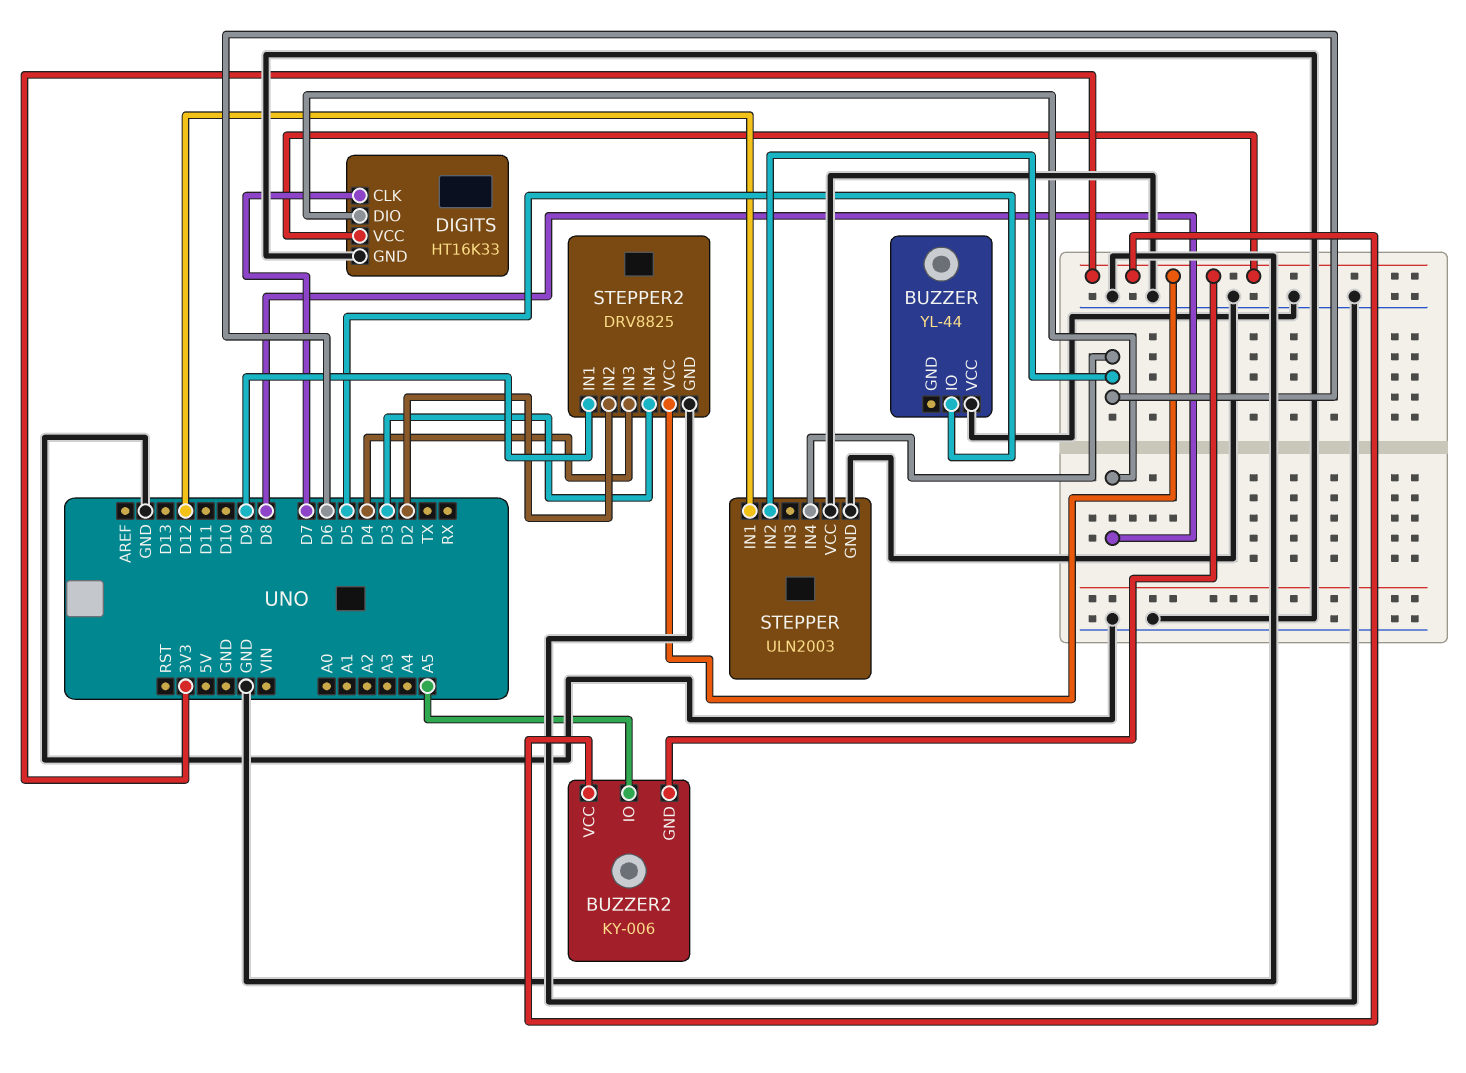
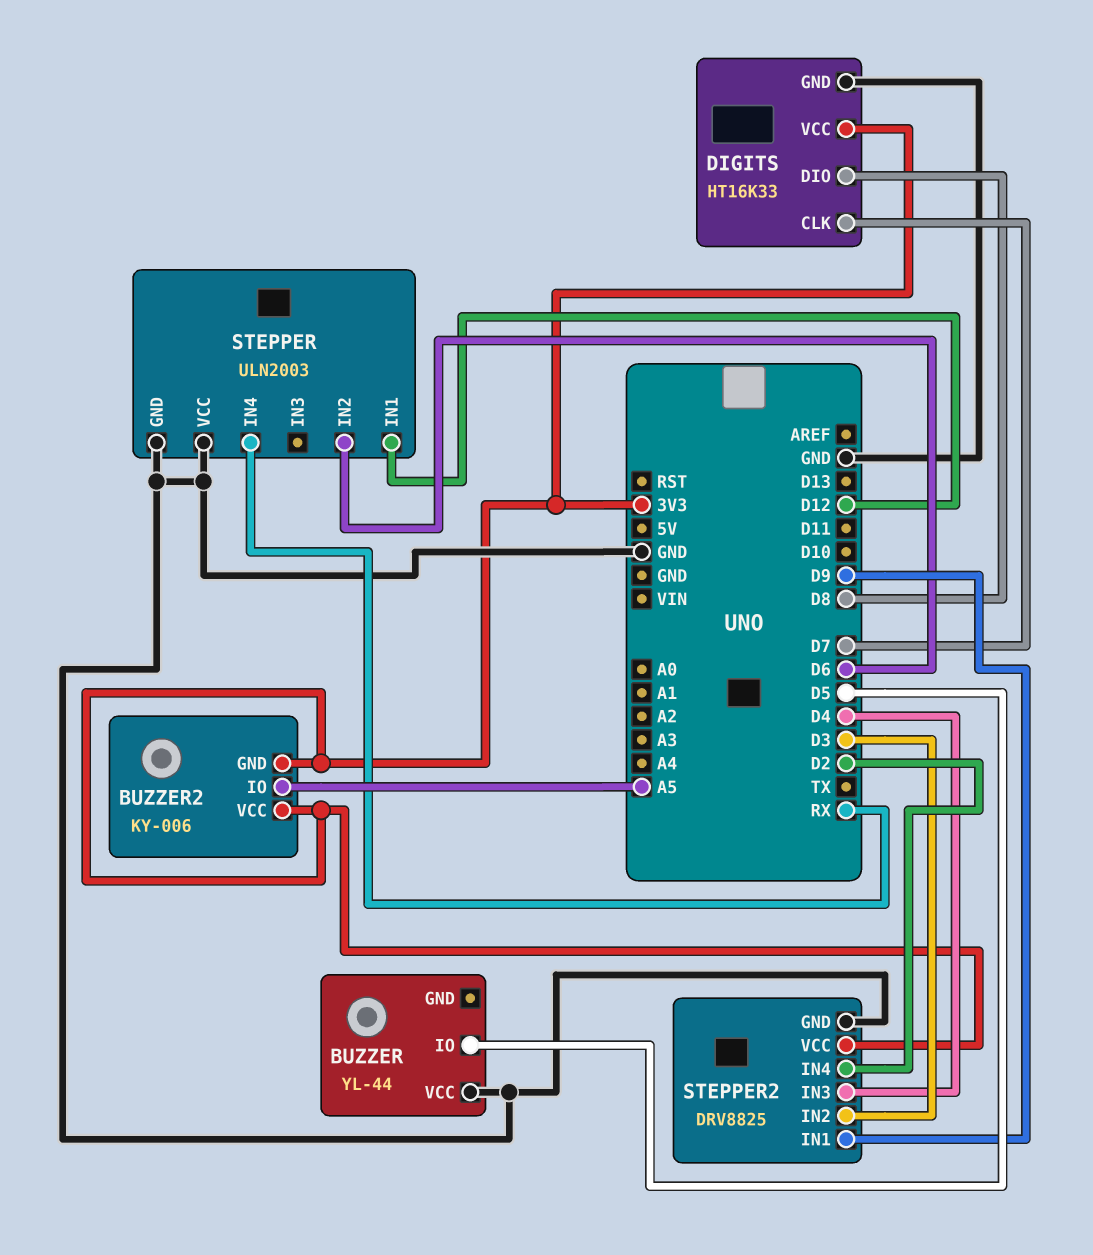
STEPPER pin IN4: D6 -> RX
STEPPER2 pin IN2: D2 -> D3
STEPPER2 pin IN4: D3 -> D2

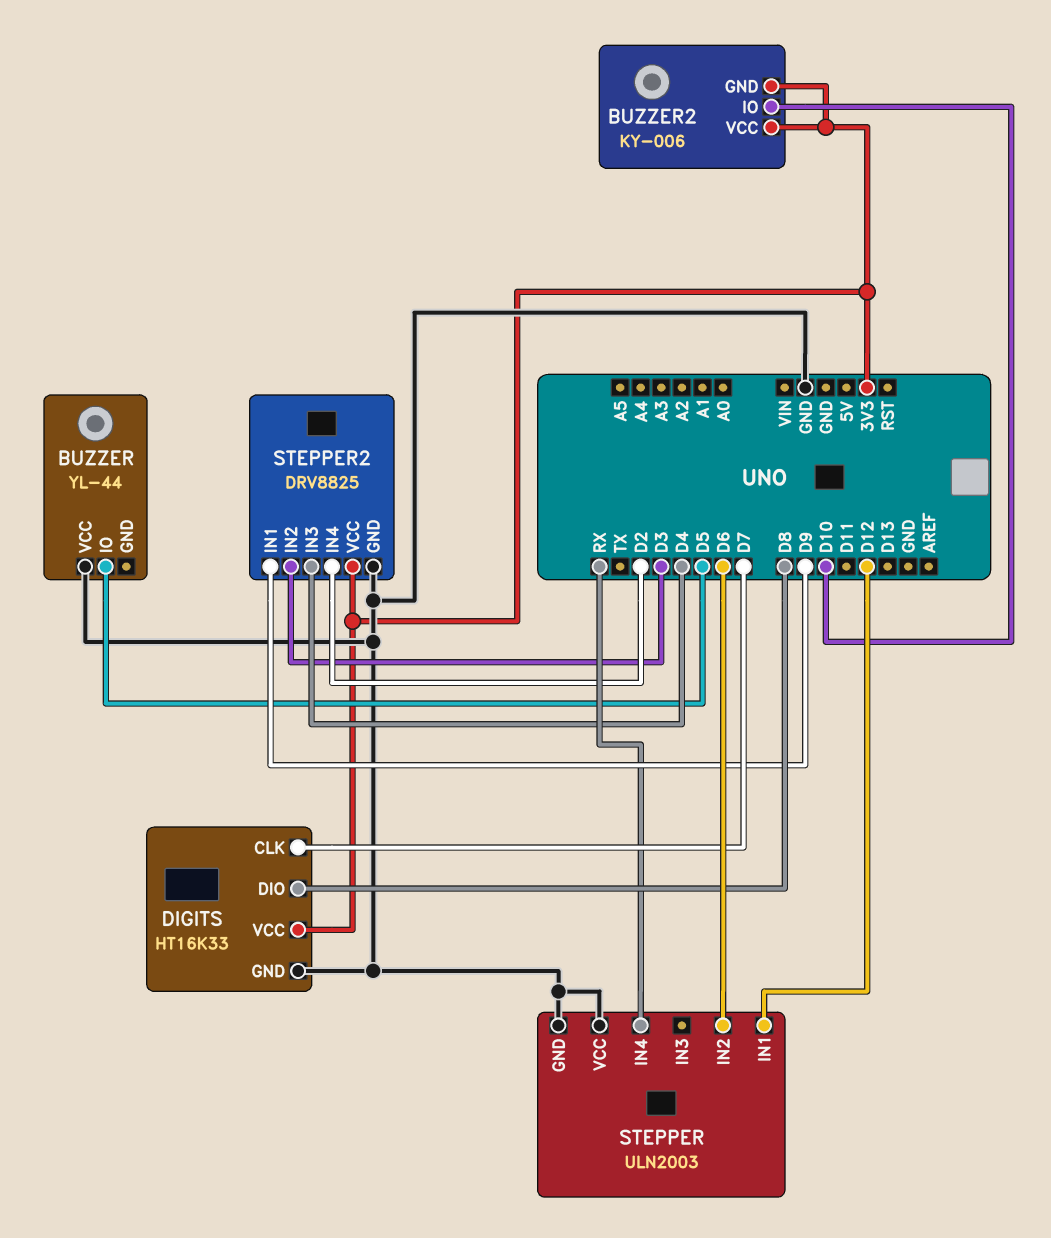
BUZZER2 pin IO: A5 -> D10

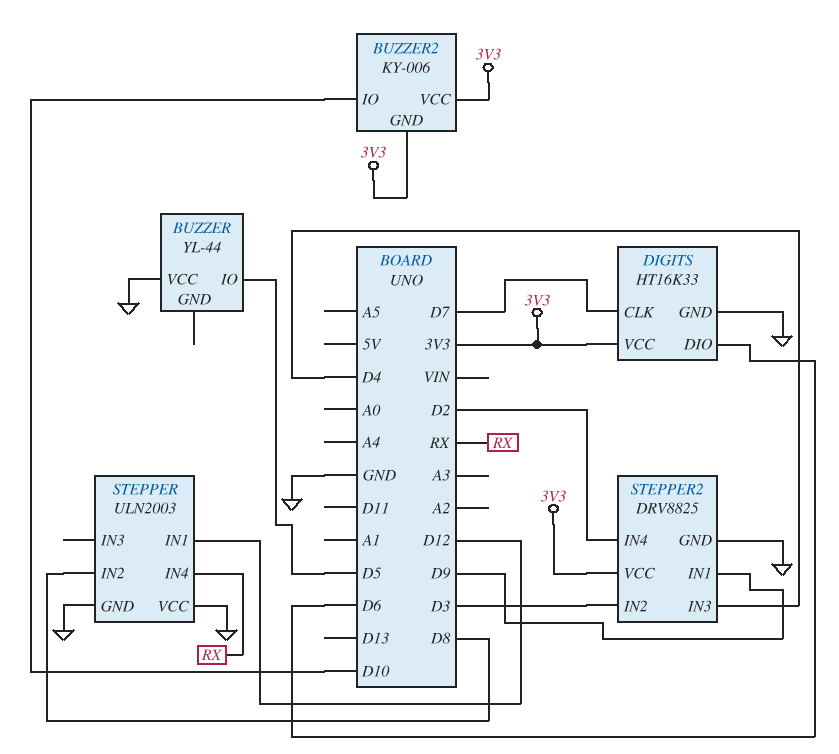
DIGITS pin DIO: D8 -> D6
STEPPER pin IN2: D6 -> D8

